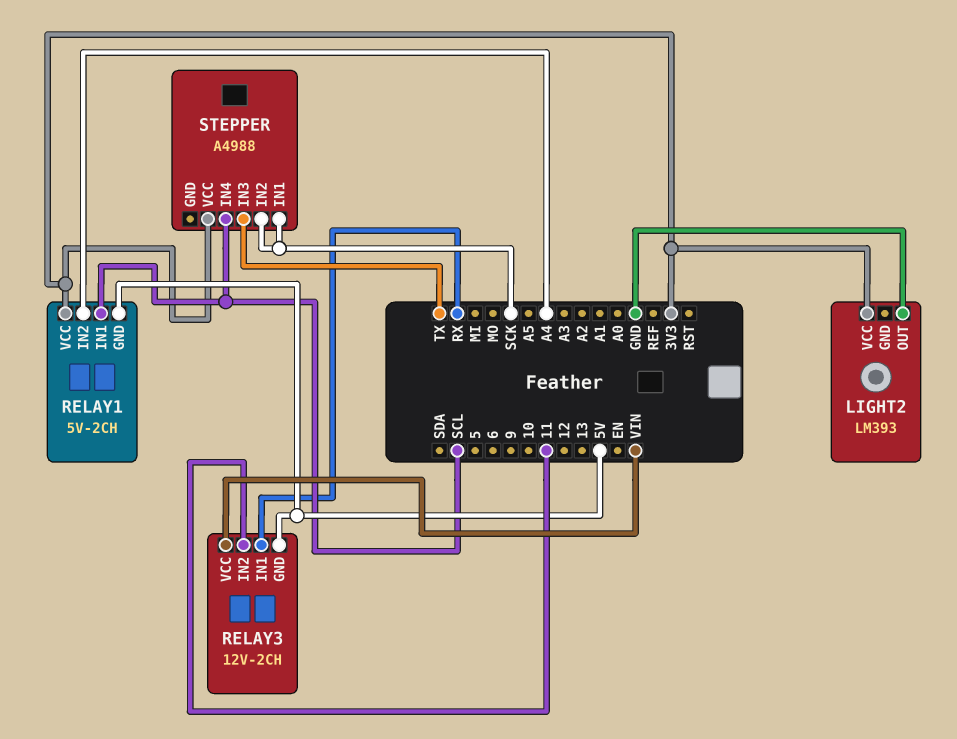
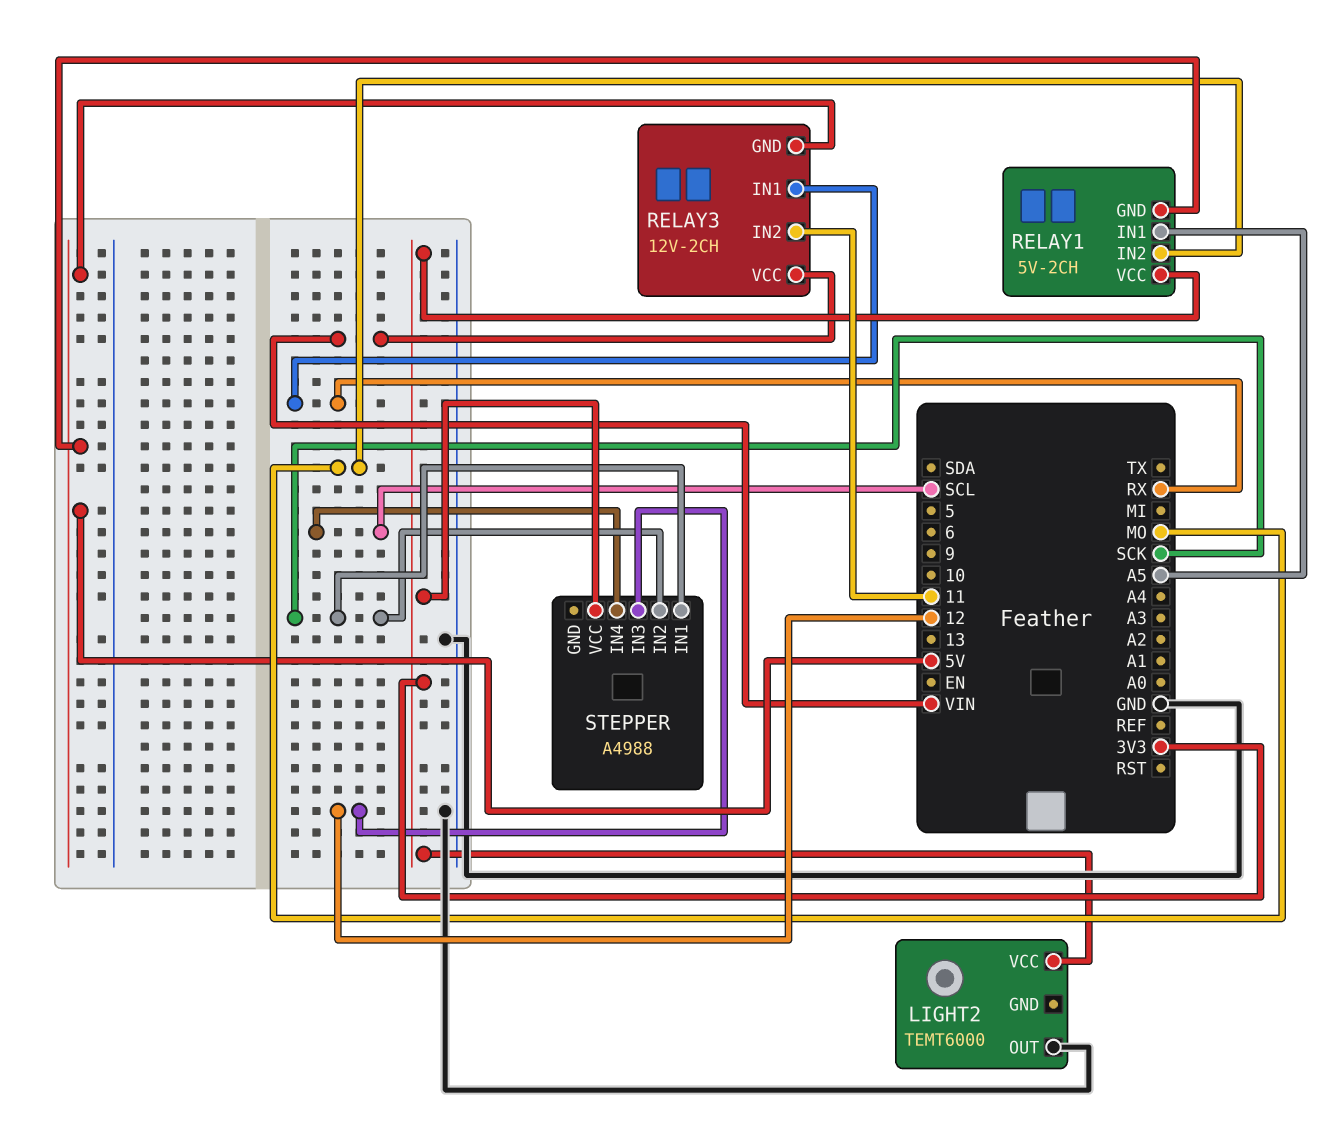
LIGHT2: LM393 -> TEMT6000
RELAY1 pin IN1: SCL -> A5
RELAY1 pin IN2: A4 -> MO
STEPPER pin IN3: TX -> 12

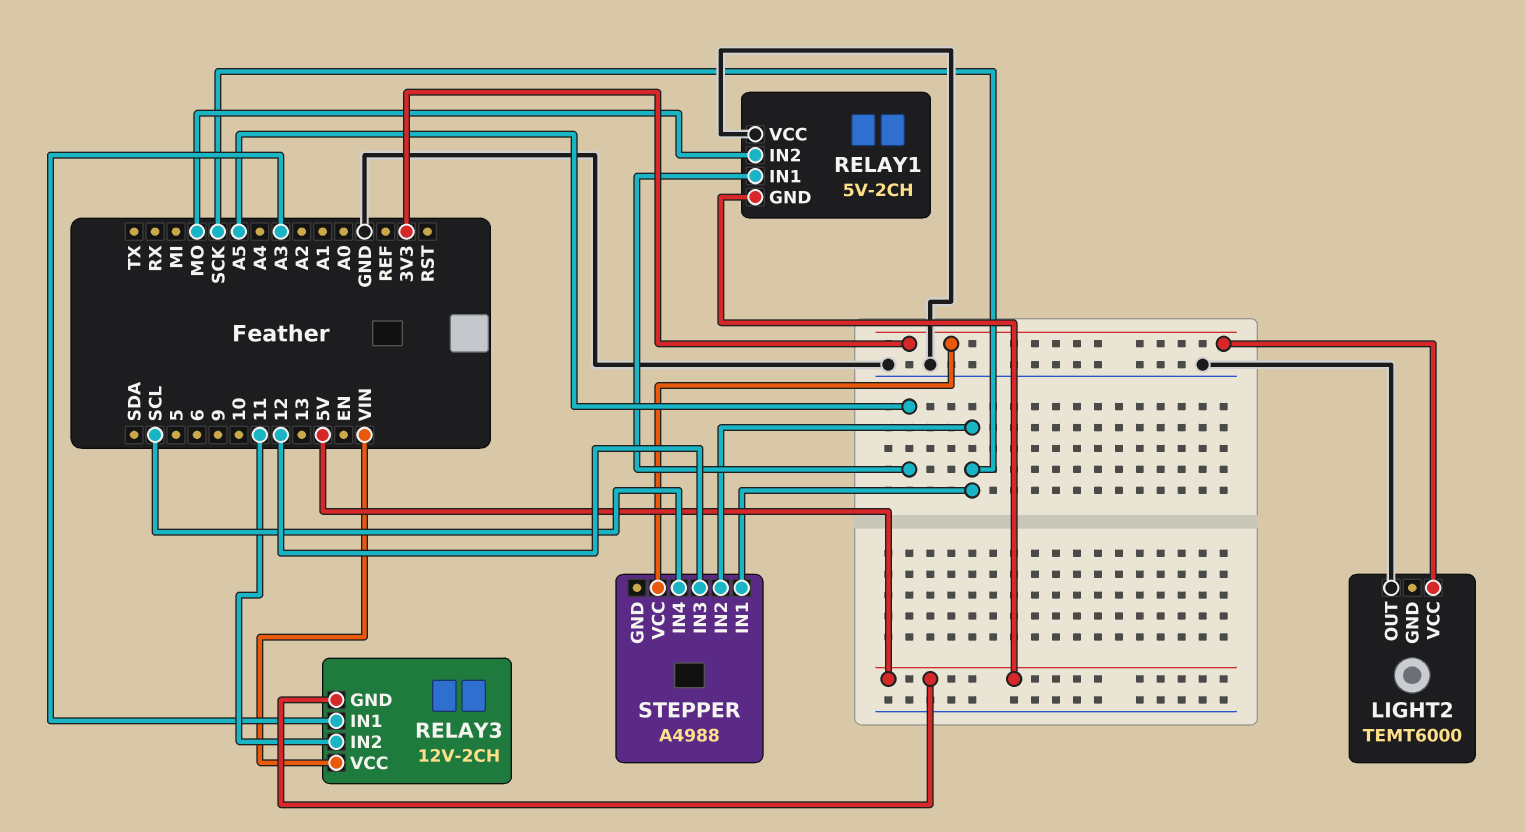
RELAY1 pin VCC: 3V3 -> GND
RELAY3 pin IN1: RX -> A3

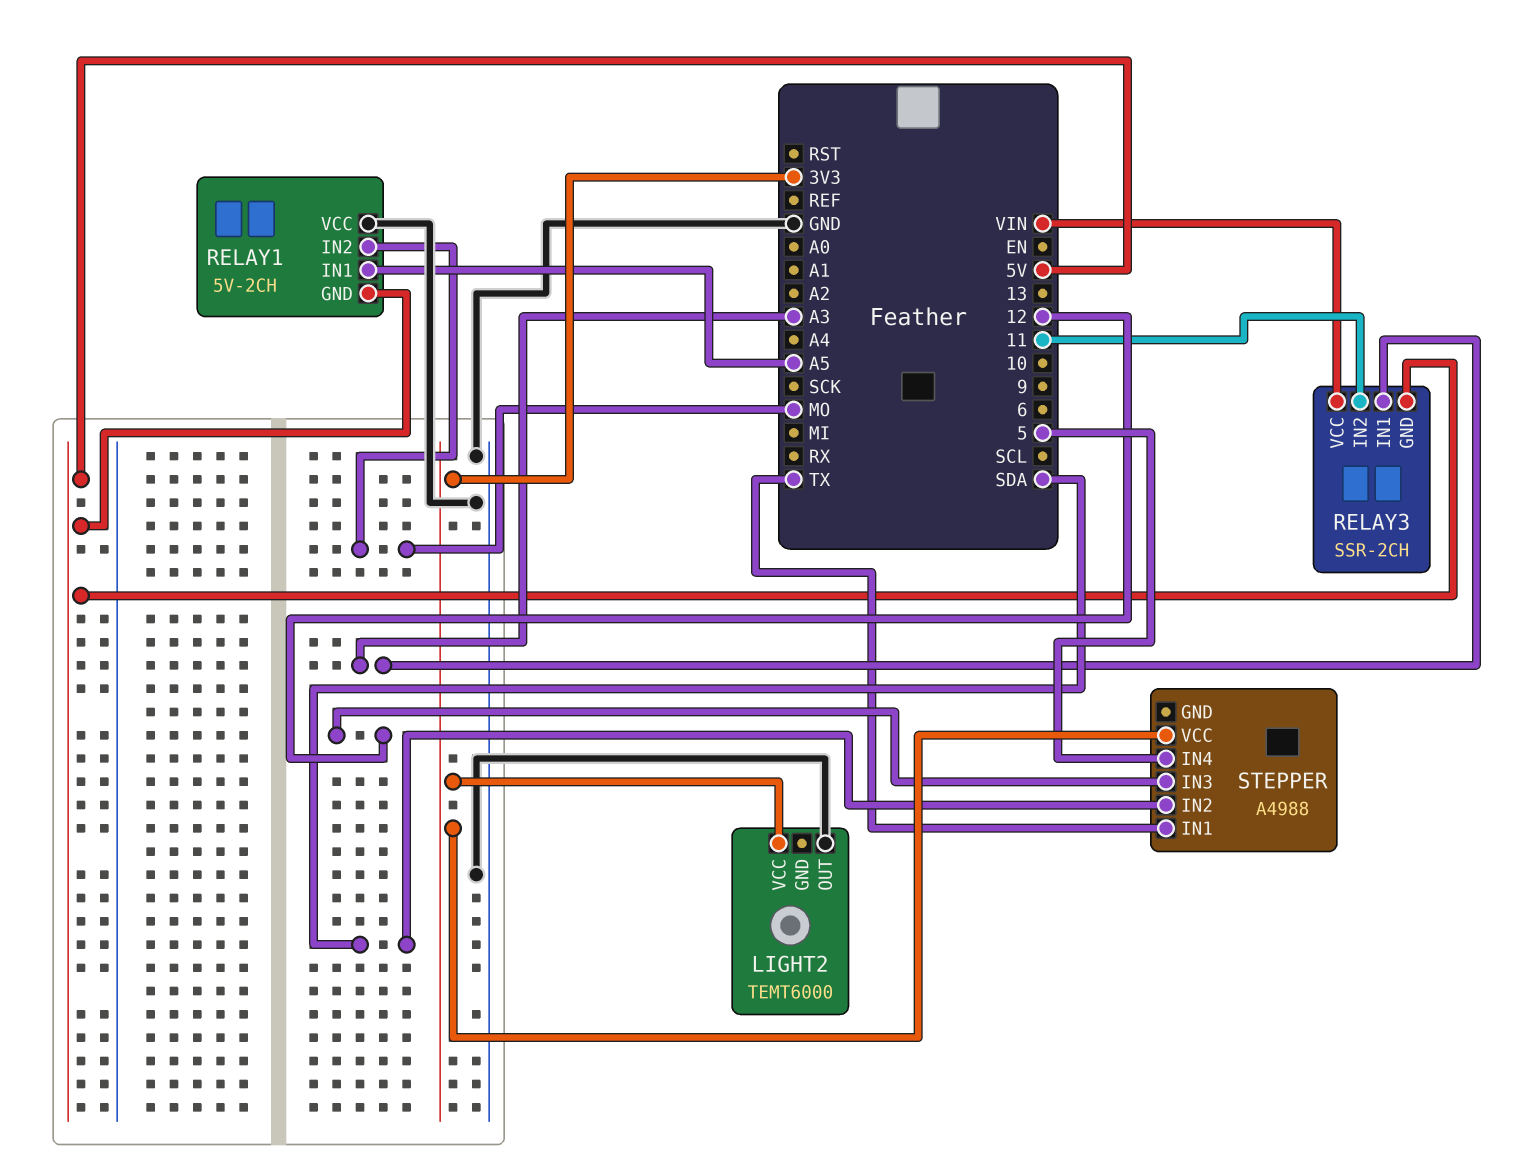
RELAY3: 12V-2CH -> SSR-2CH
STEPPER pin IN1: SCK -> TX
STEPPER pin IN2: SCK -> SDA
STEPPER pin IN4: SCL -> 5

